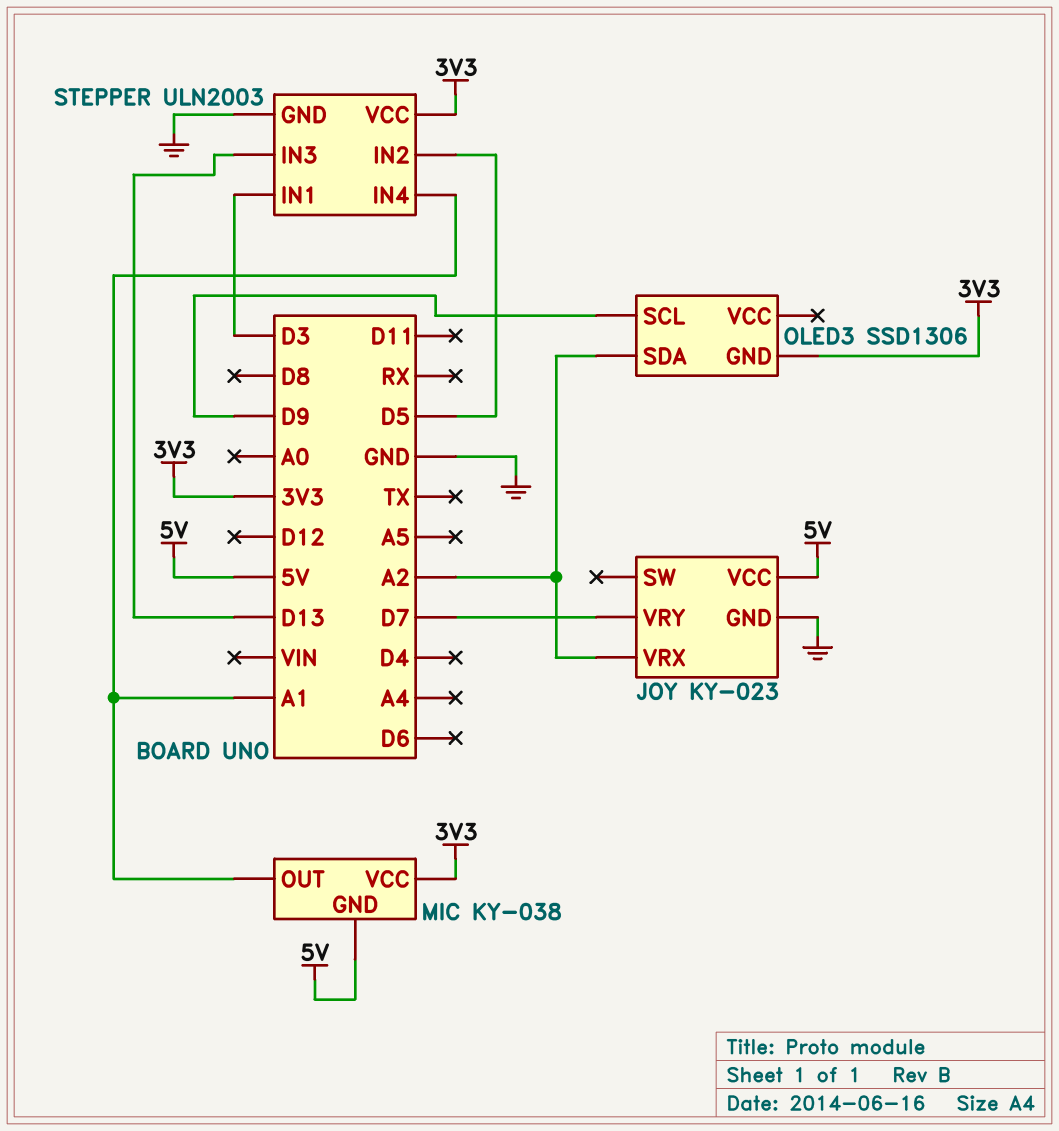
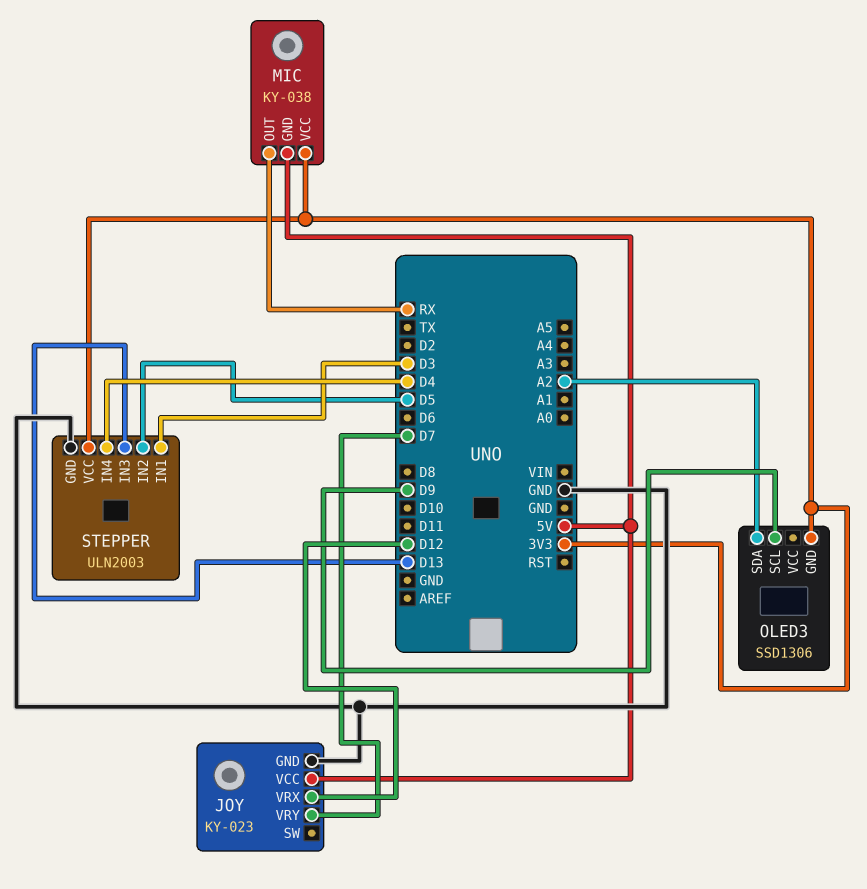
JOY pin VRX: A2 -> D12
MIC pin OUT: A1 -> RX
STEPPER pin IN4: A1 -> D4

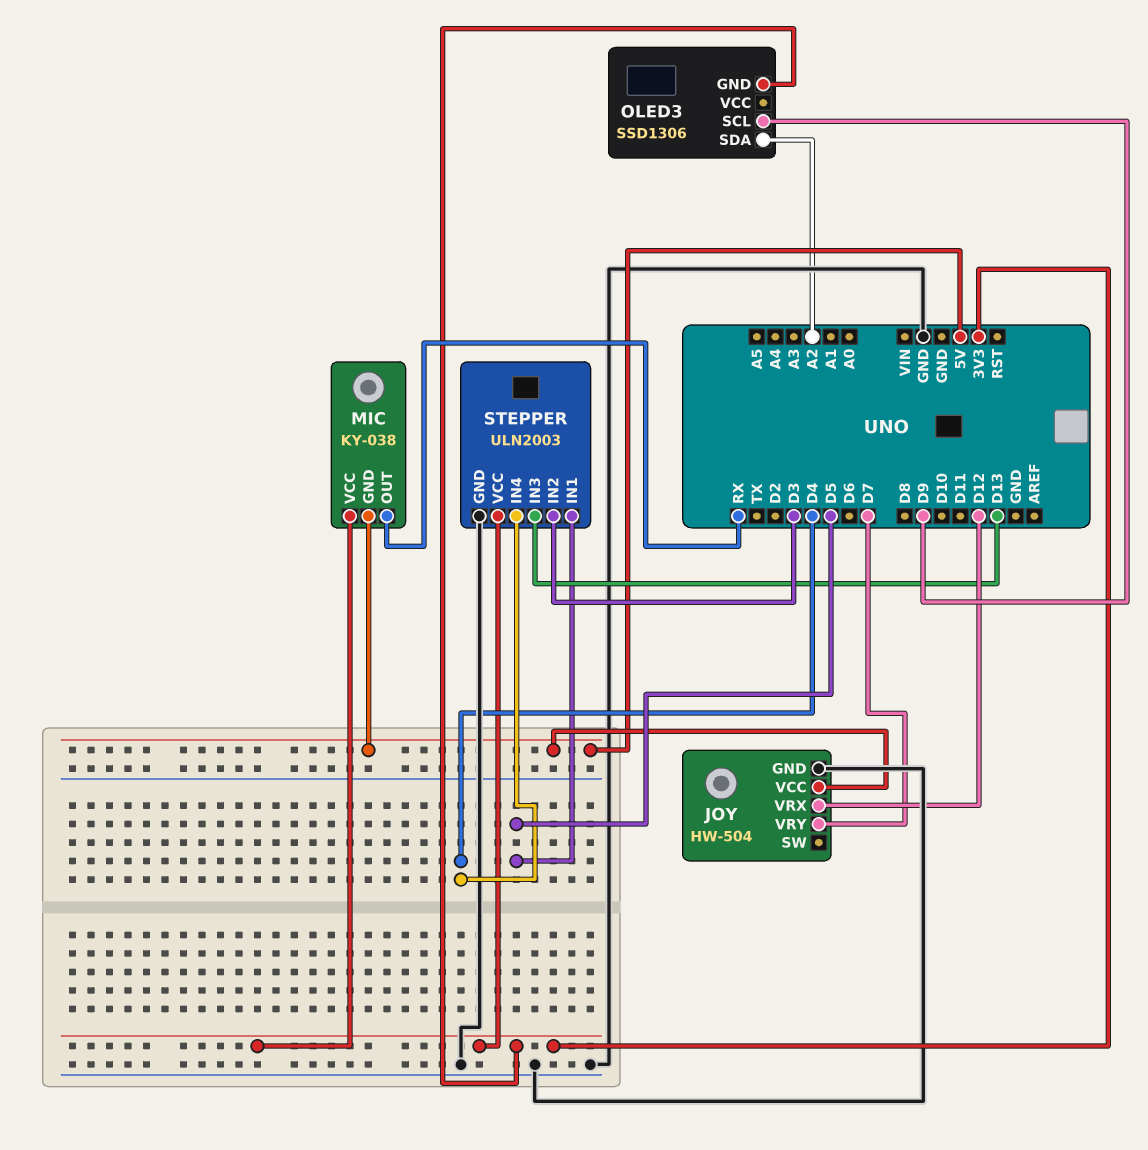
JOY: KY-023 -> HW-504
STEPPER pin IN1: D3 -> D5
STEPPER pin IN2: D5 -> D3

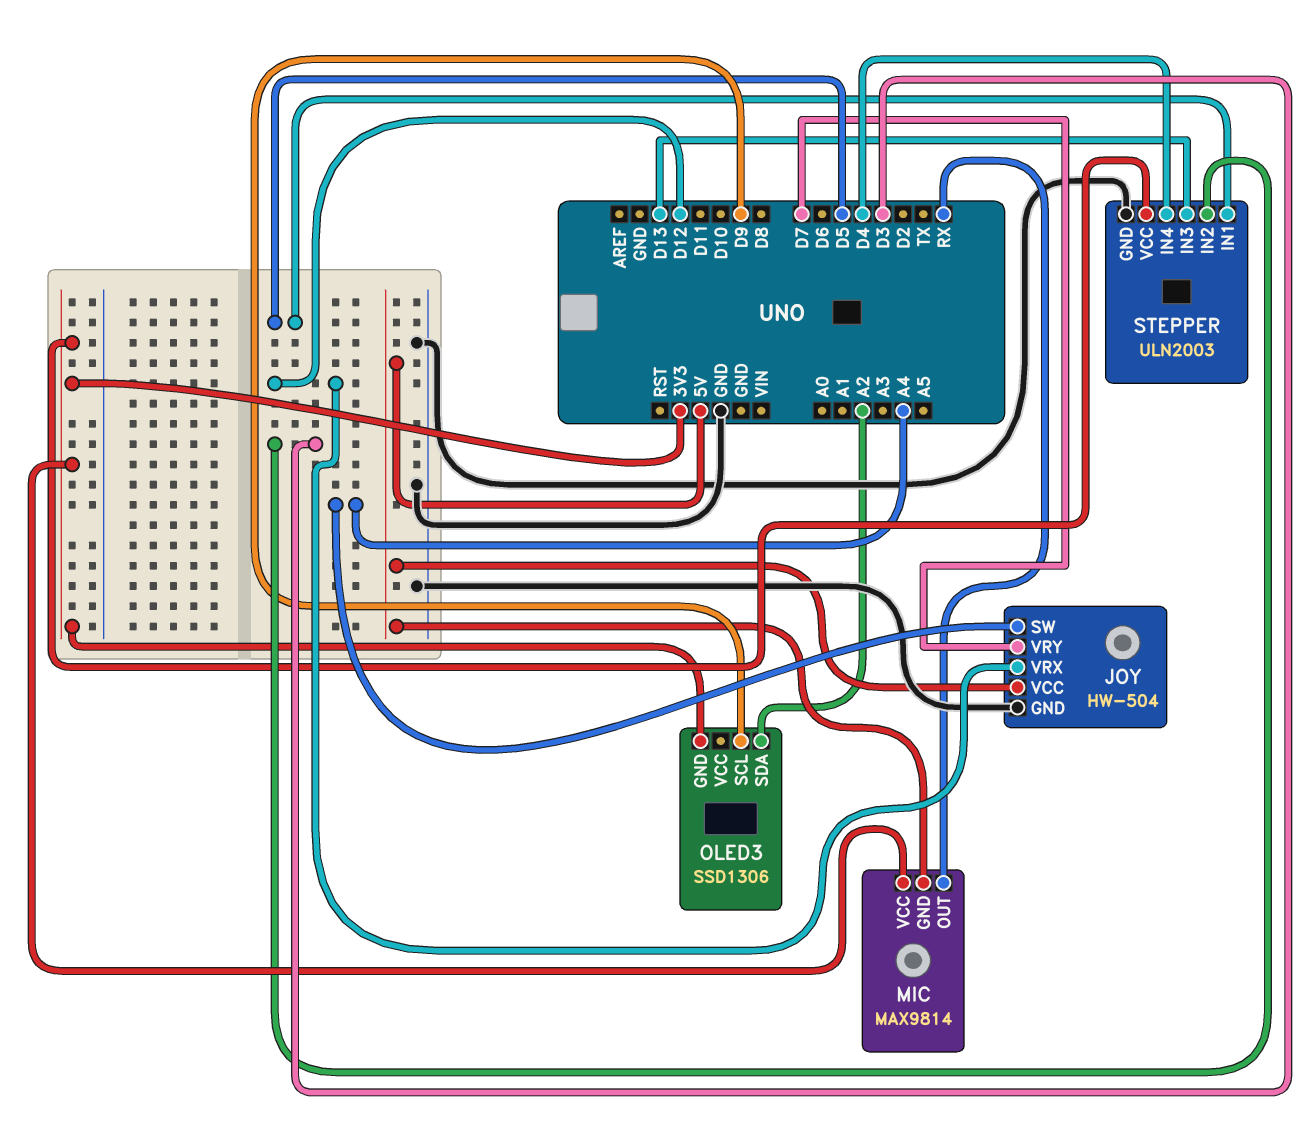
JOY pin SW: none -> A4
MIC: KY-038 -> MAX9814

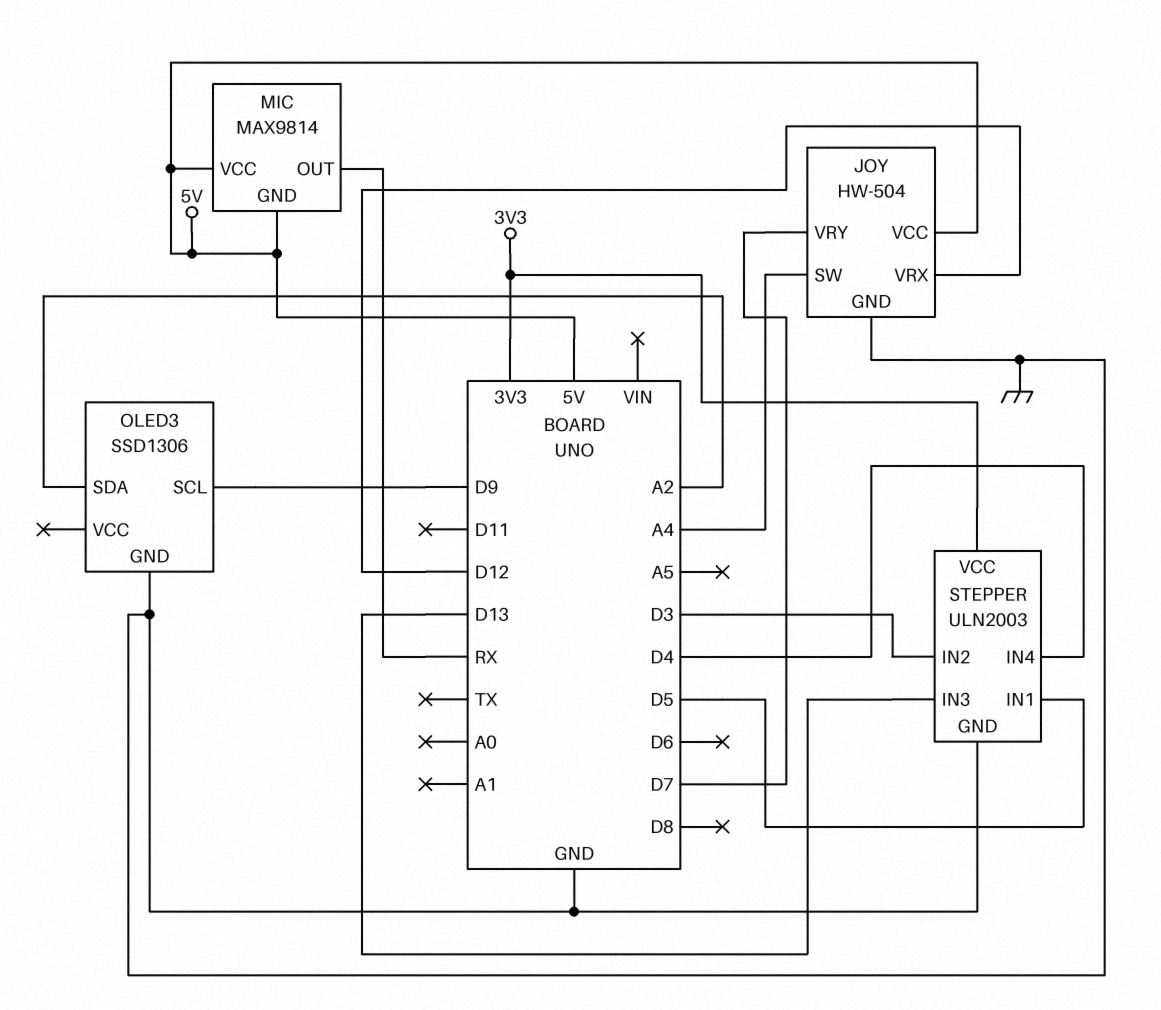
MIC pin VCC: 3V3 -> 5V
OLED3 pin GND: 3V3 -> GND

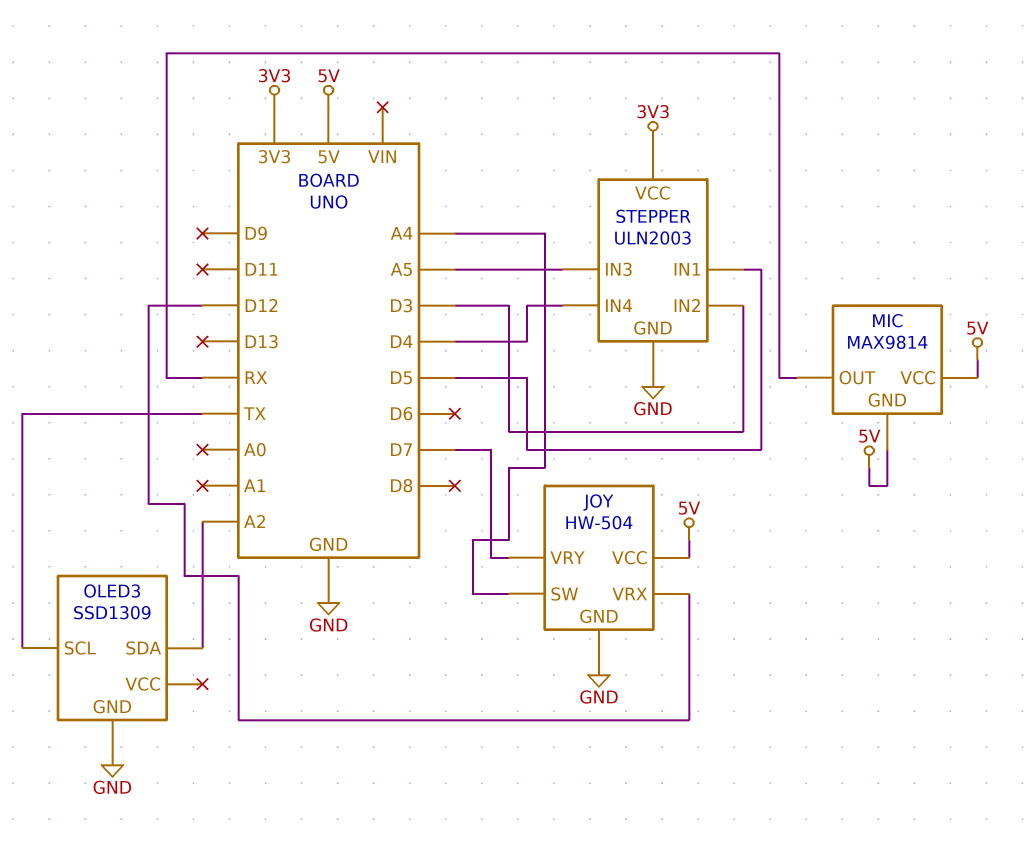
OLED3: SSD1306 -> SSD1309
OLED3 pin SCL: D9 -> TX
STEPPER pin IN3: D13 -> A5

